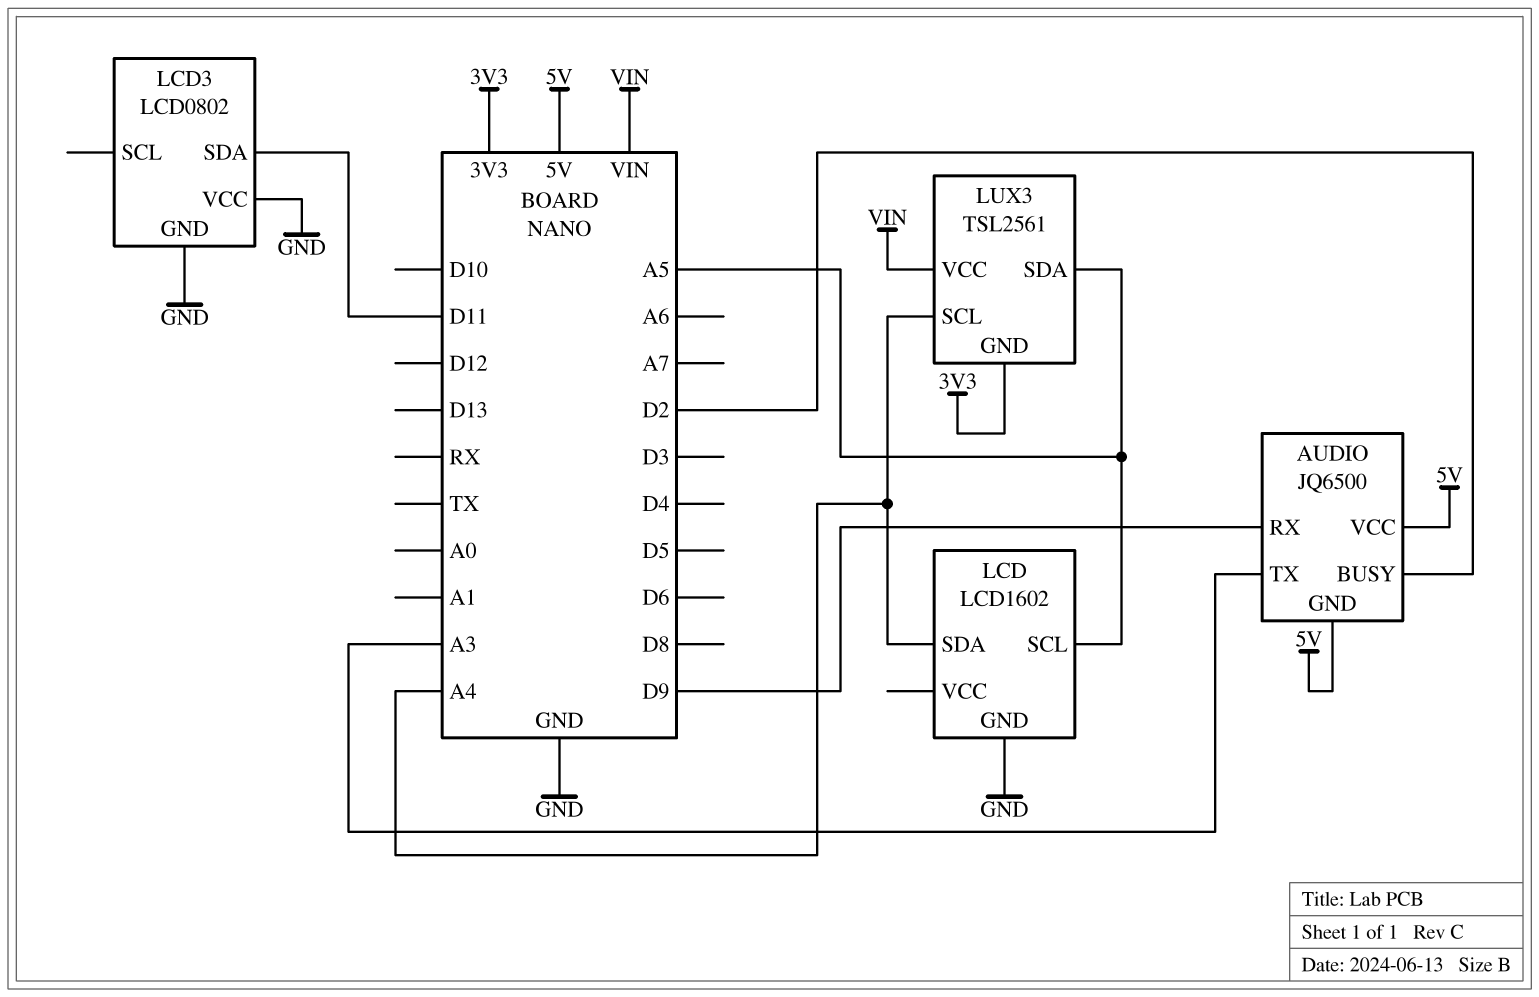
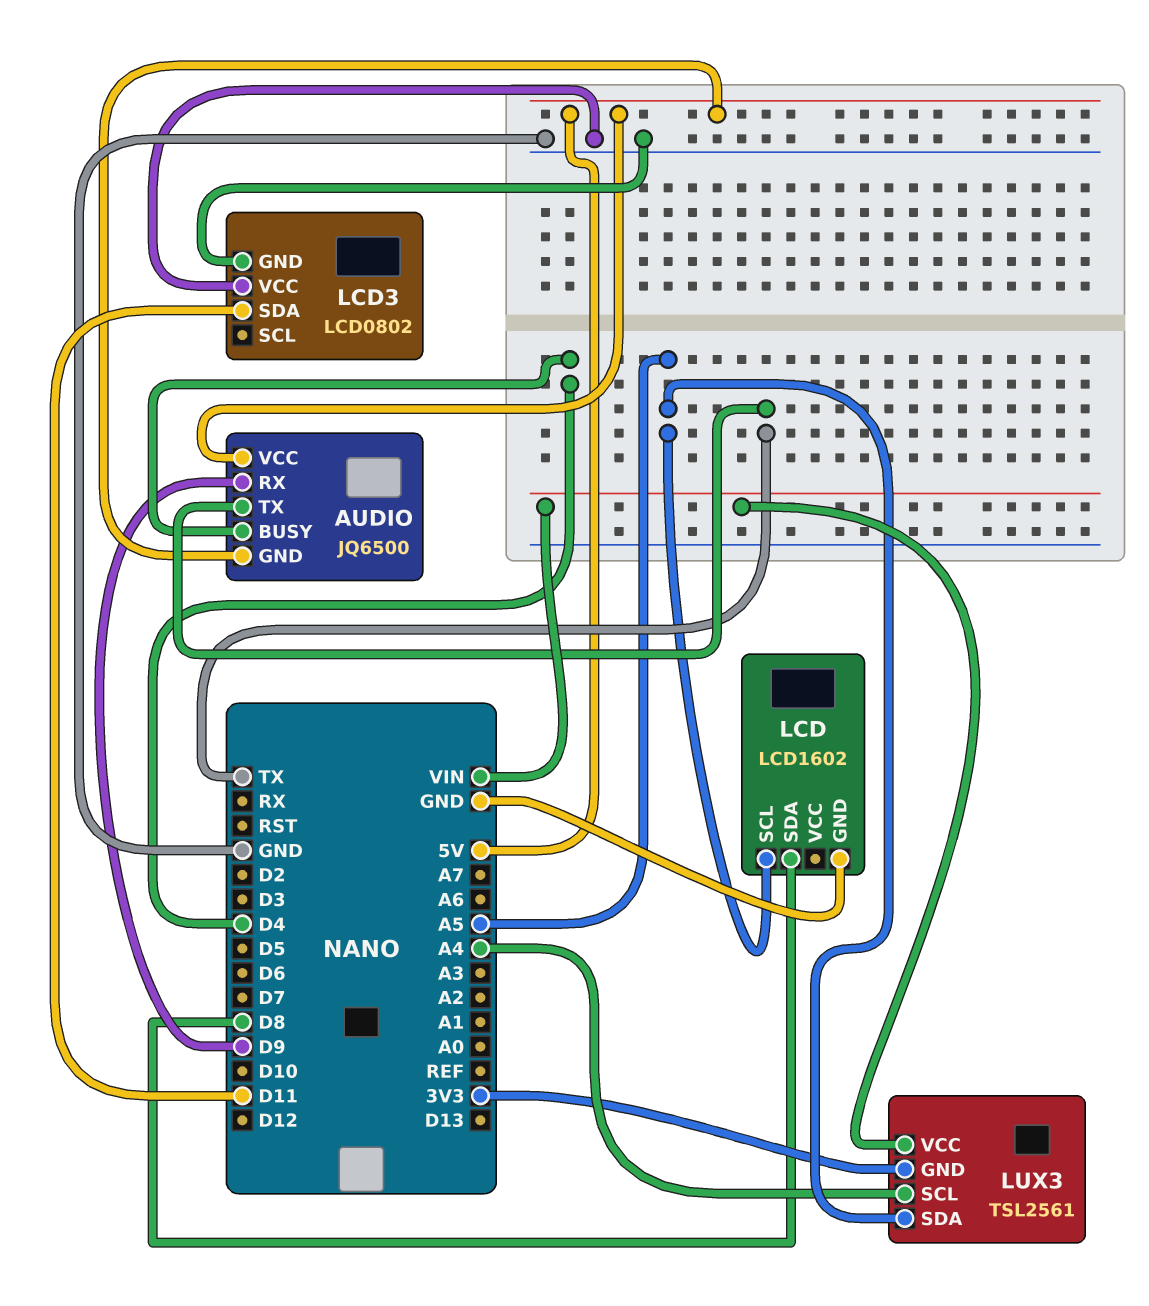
AUDIO pin BUSY: D2 -> D4
AUDIO pin TX: A3 -> TX
LCD pin SDA: A4 -> D8

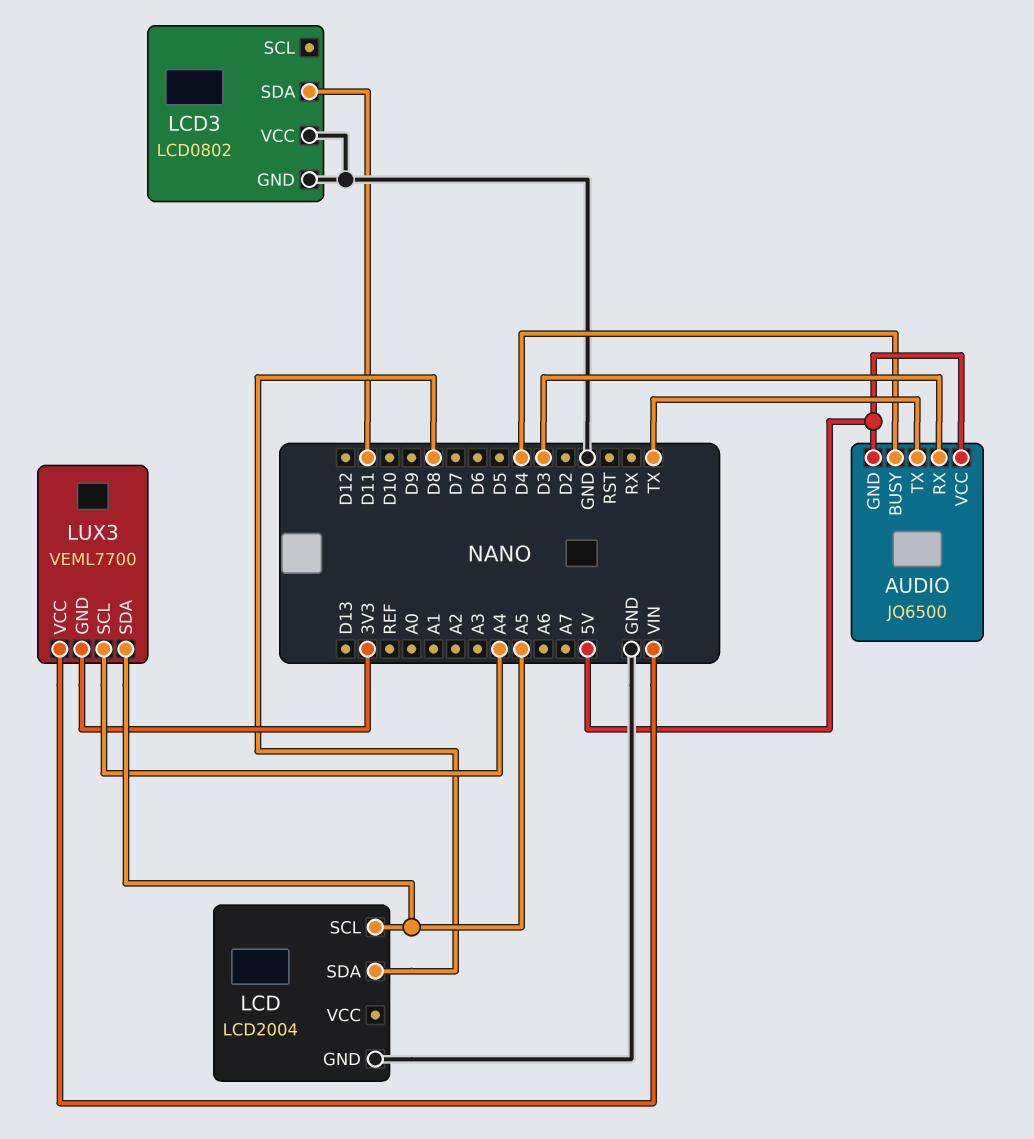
AUDIO pin RX: D9 -> D3
LCD: LCD1602 -> LCD2004
LUX3: TSL2561 -> VEML7700

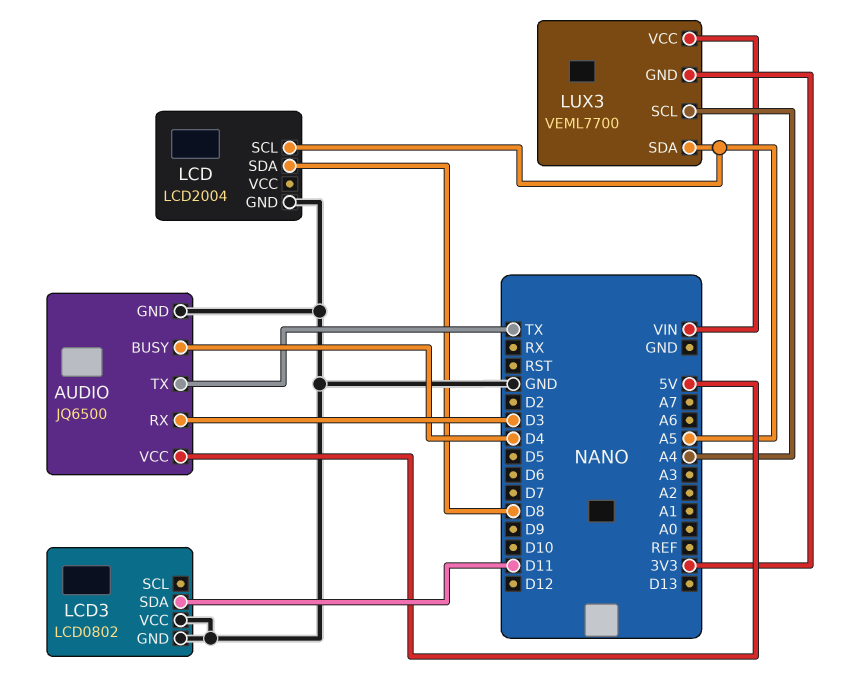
AUDIO pin GND: 5V -> GND

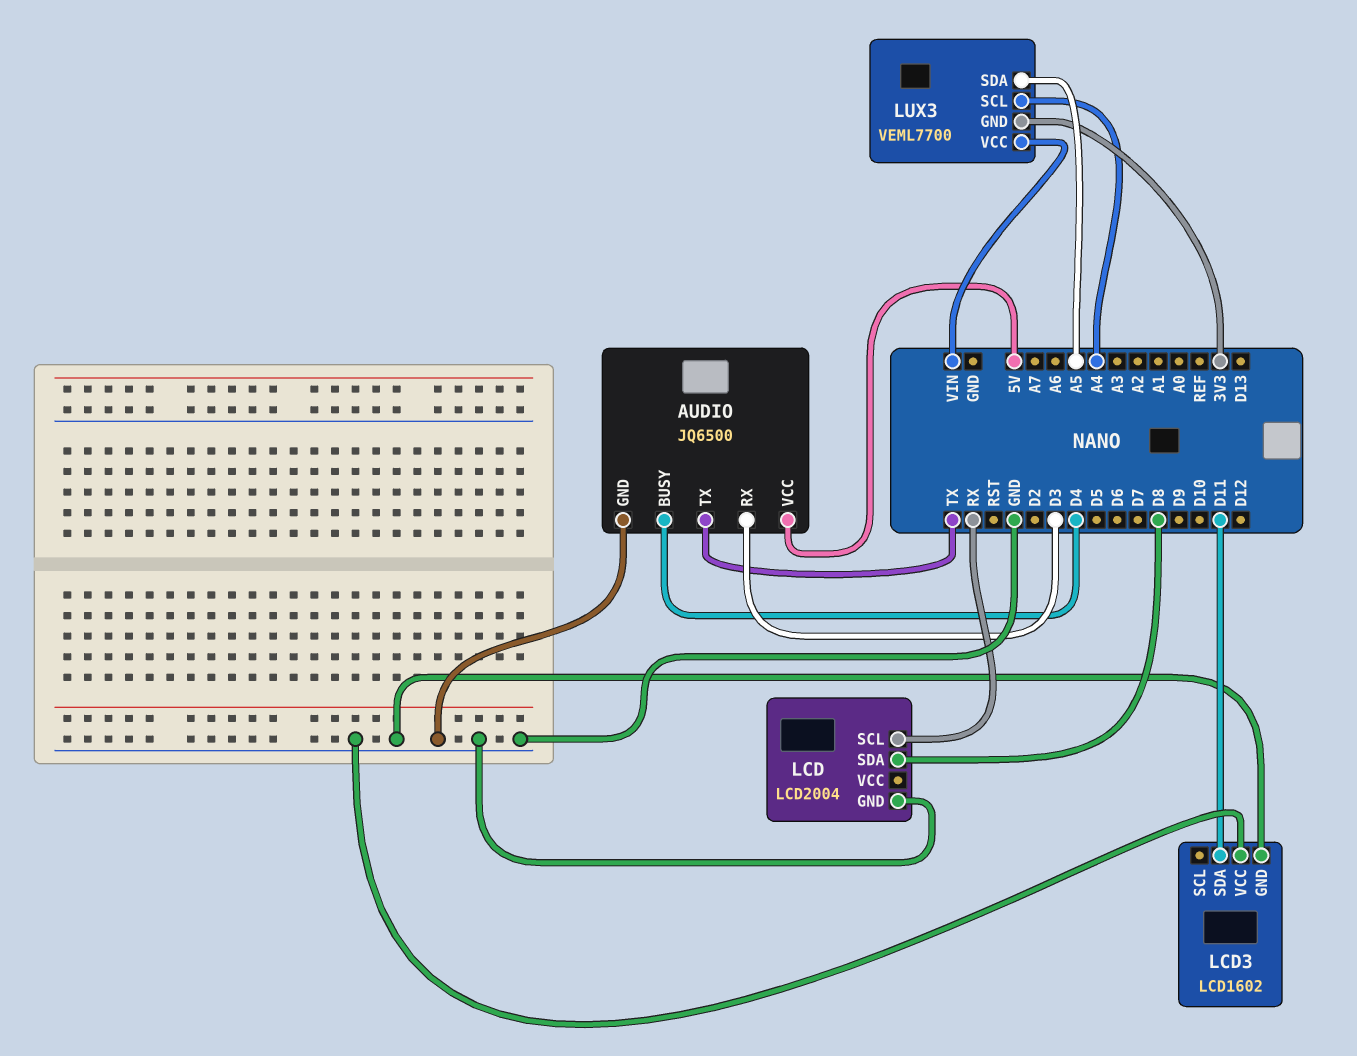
LCD pin SCL: A5 -> RX
LCD3: LCD0802 -> LCD1602

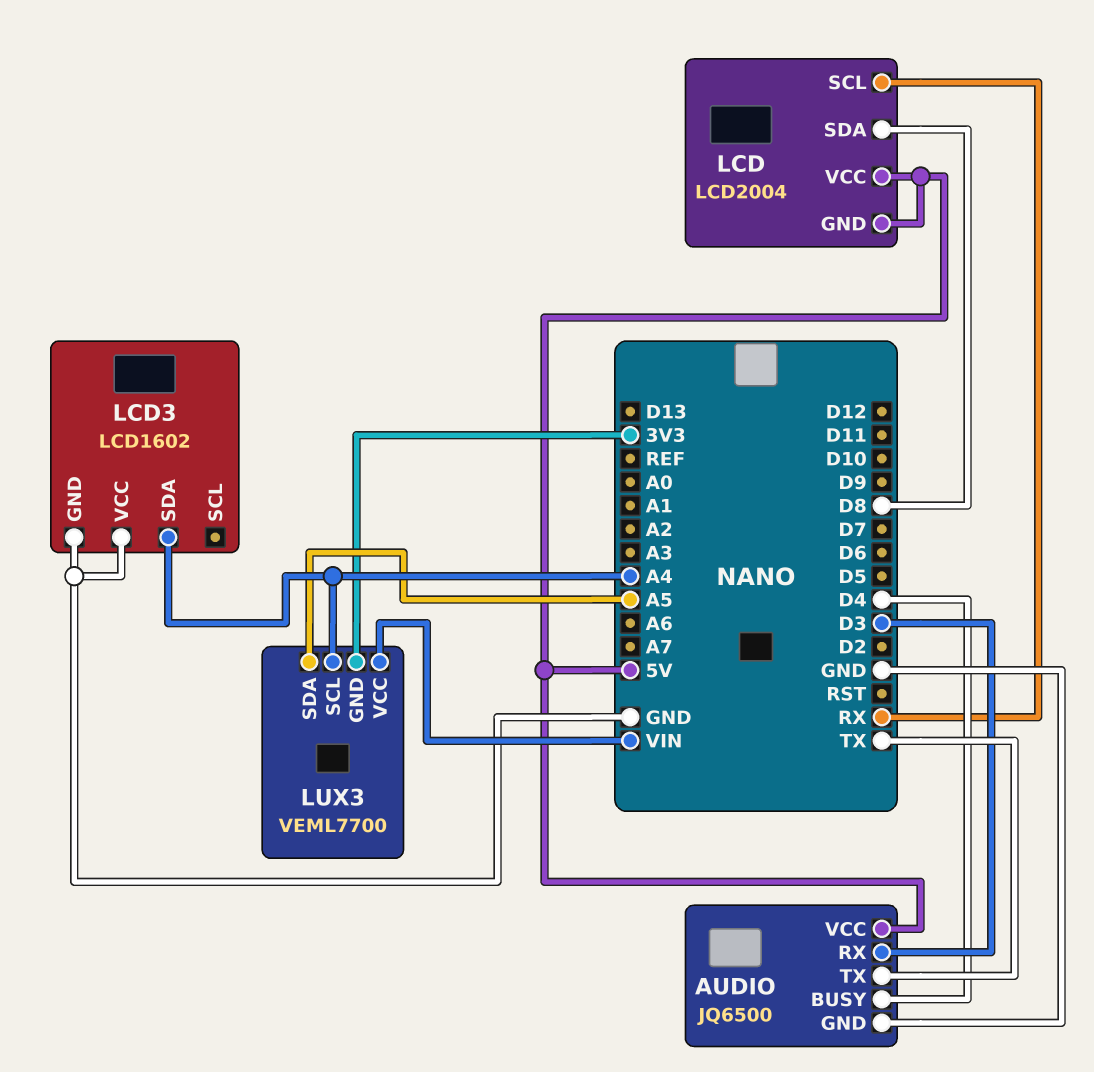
LCD pin GND: GND -> 5V
LCD pin VCC: none -> 5V
LCD3 pin SDA: D11 -> A4

